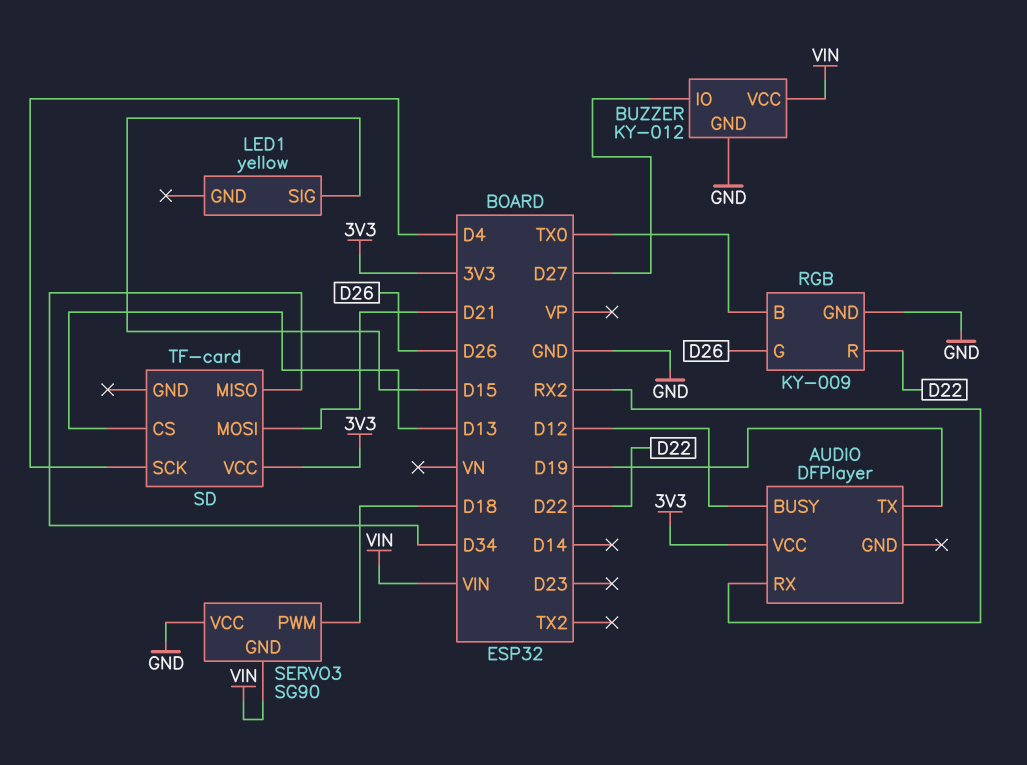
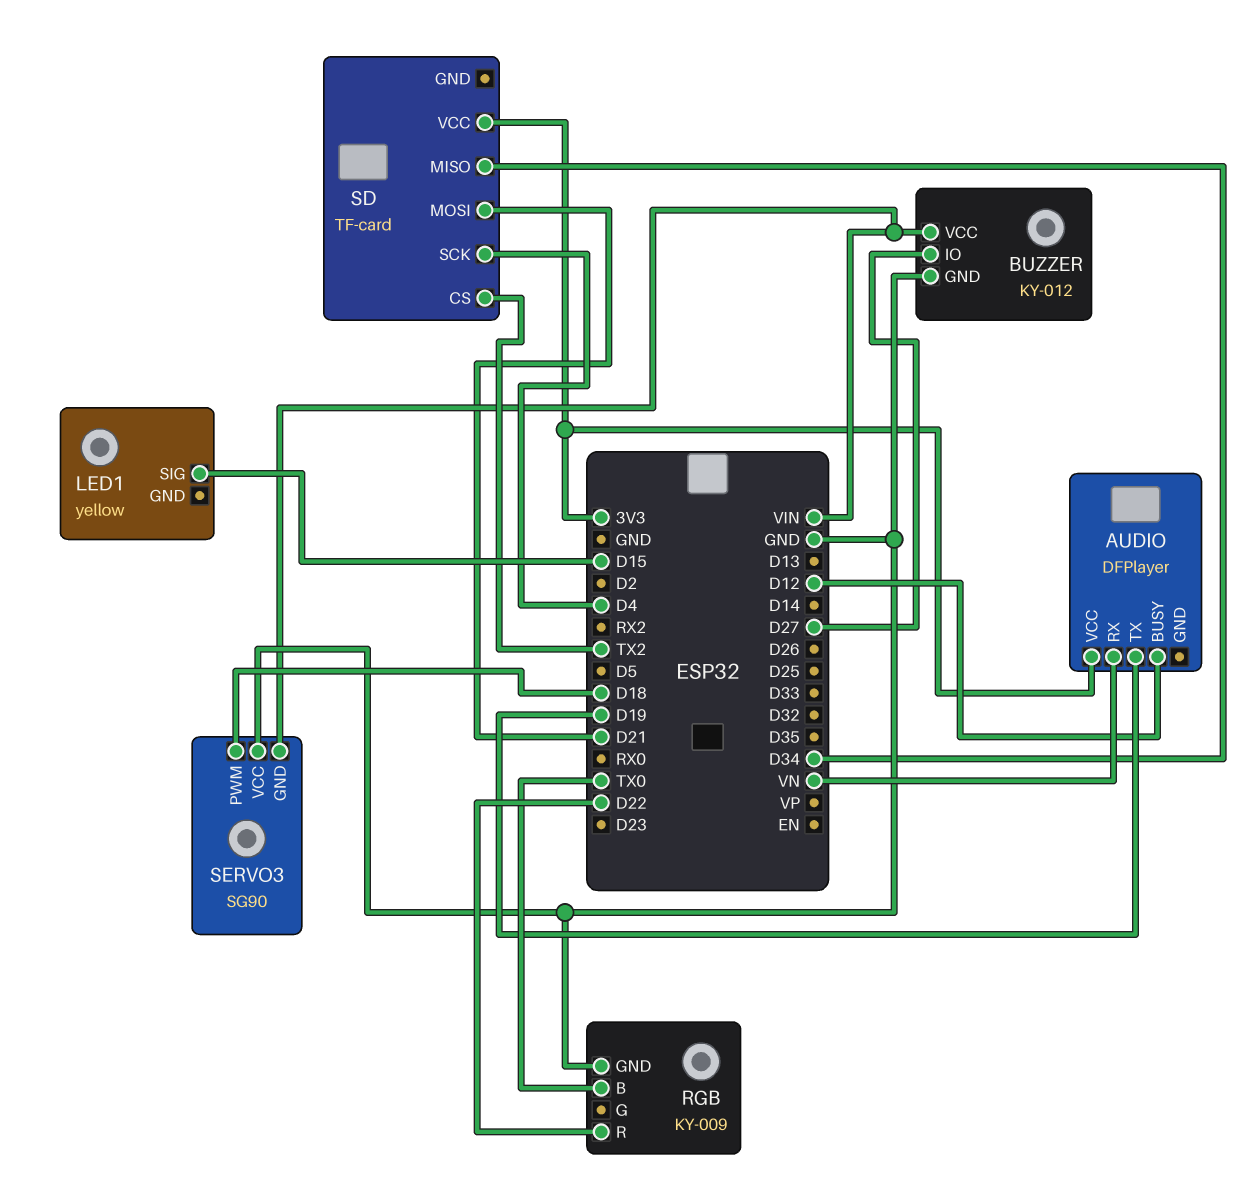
AUDIO pin RX: RX2 -> VN
RGB pin G: D26 -> none
SD pin CS: D13 -> TX2

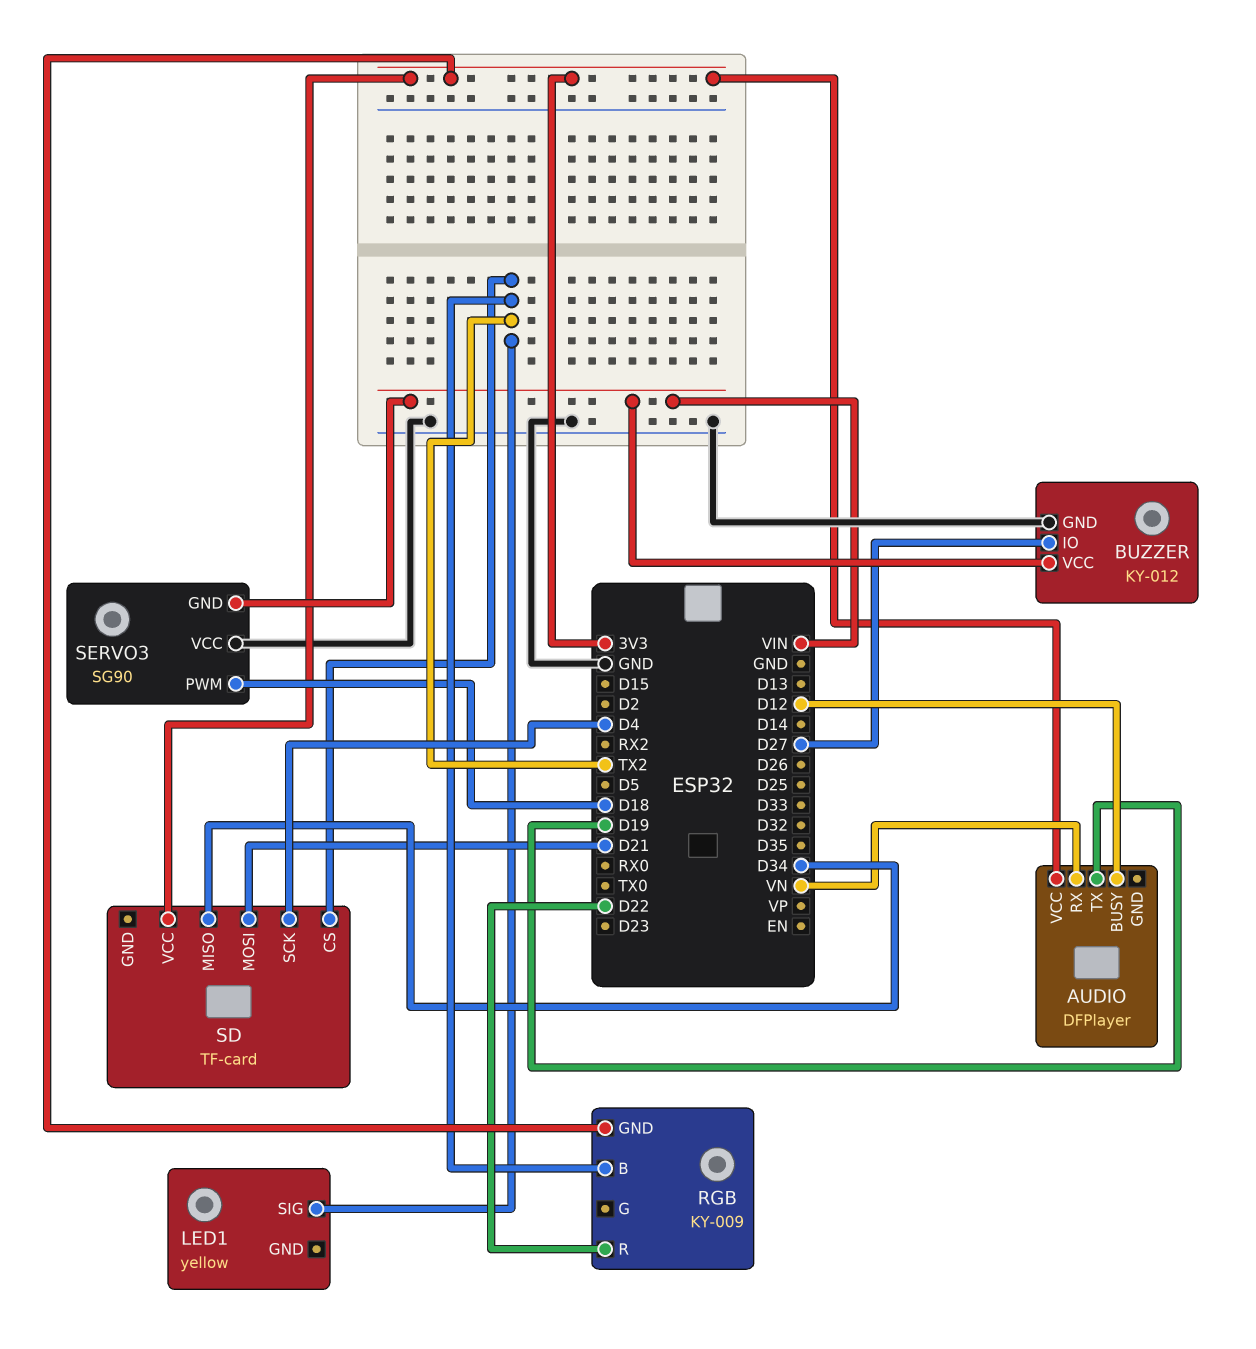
LED1 pin SIG: D15 -> TX2
RGB pin B: TX0 -> TX2
RGB pin GND: GND -> 3V3

